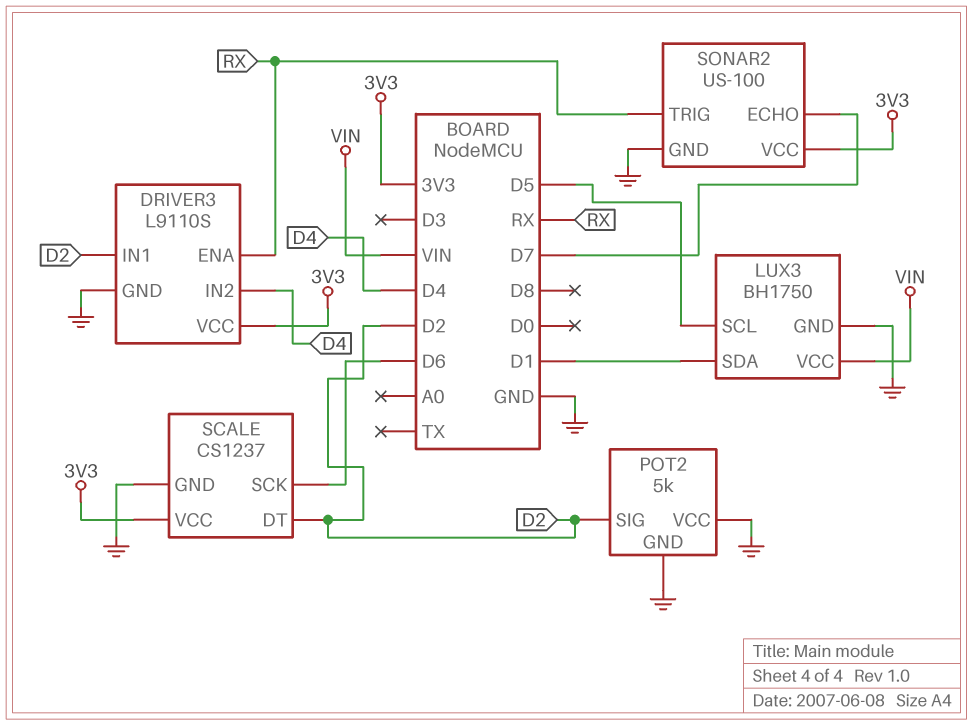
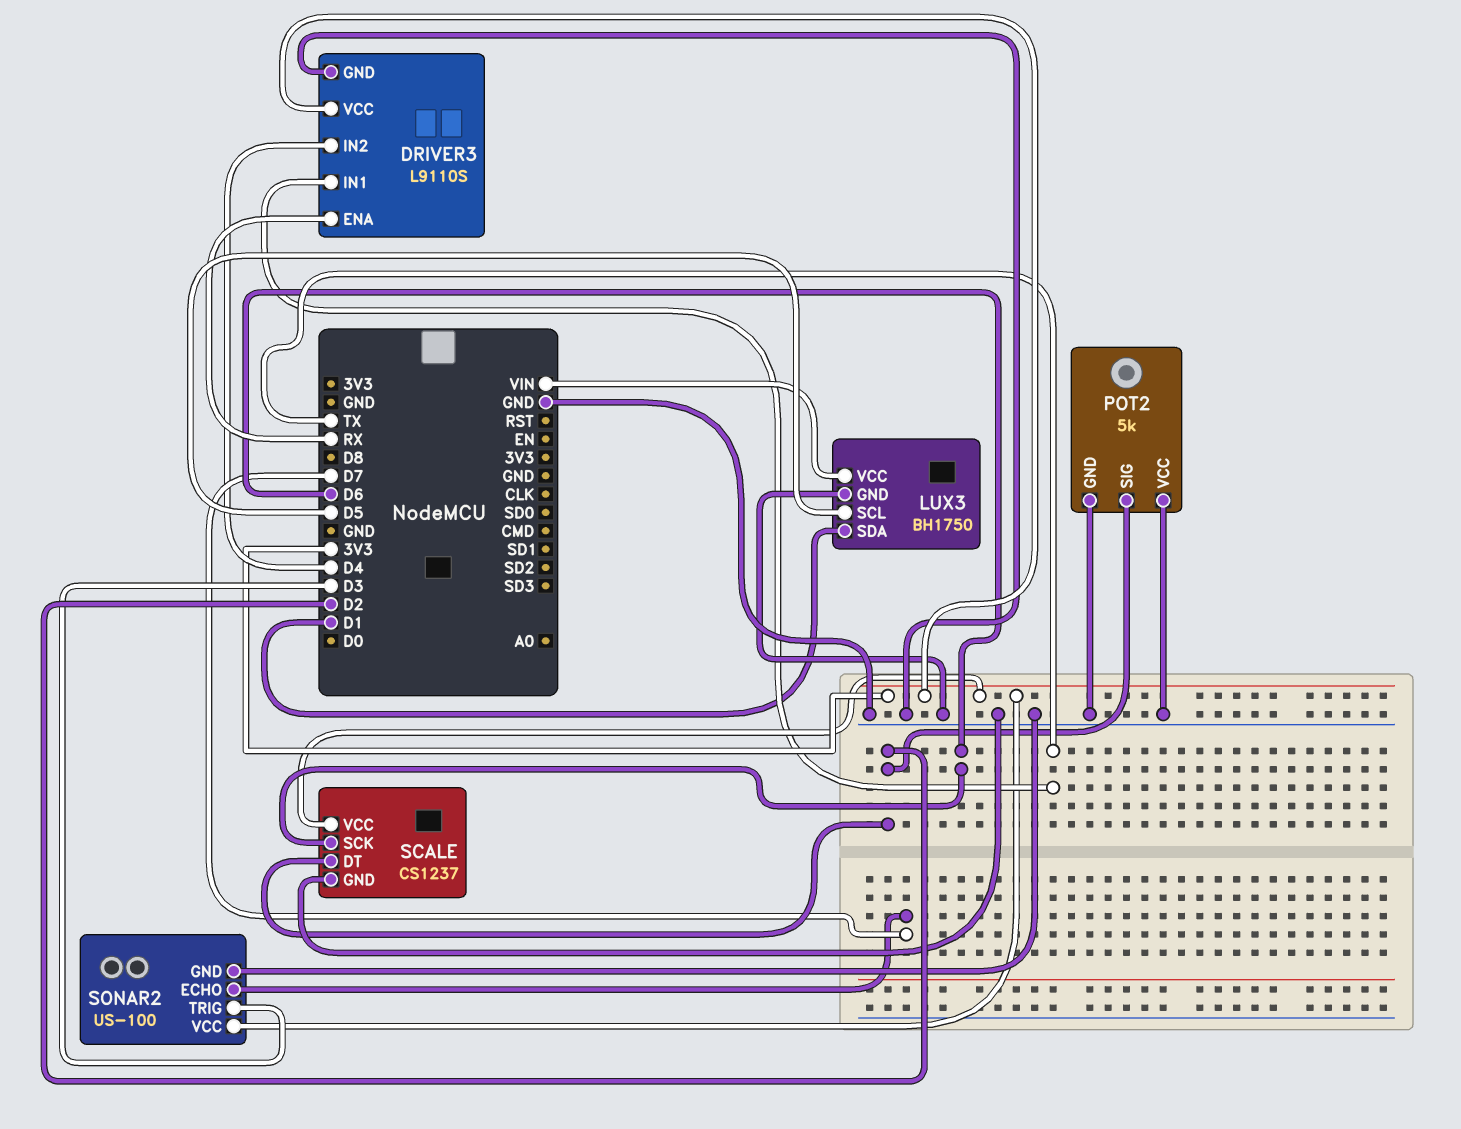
DRIVER3 pin IN1: D2 -> TX
SONAR2 pin TRIG: RX -> D3

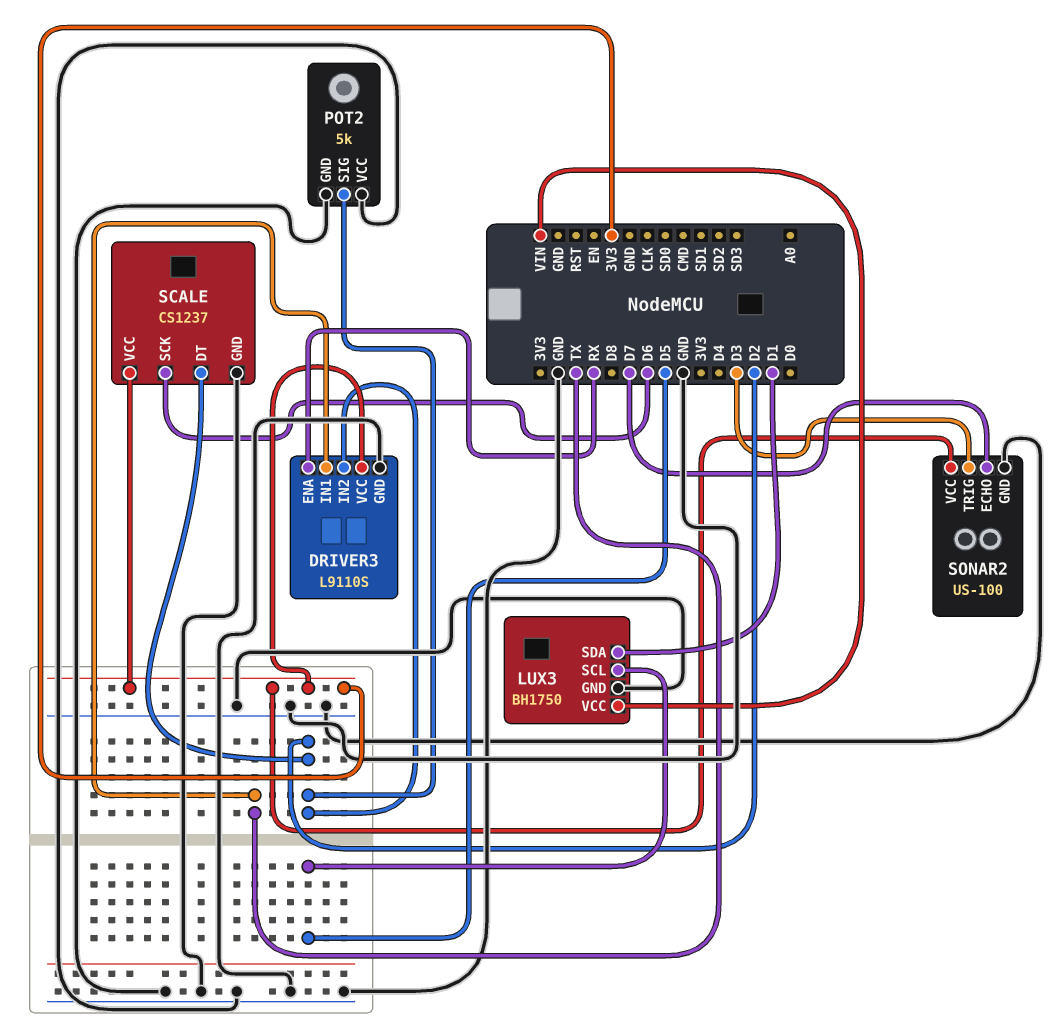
DRIVER3 pin IN2: D4 -> D2

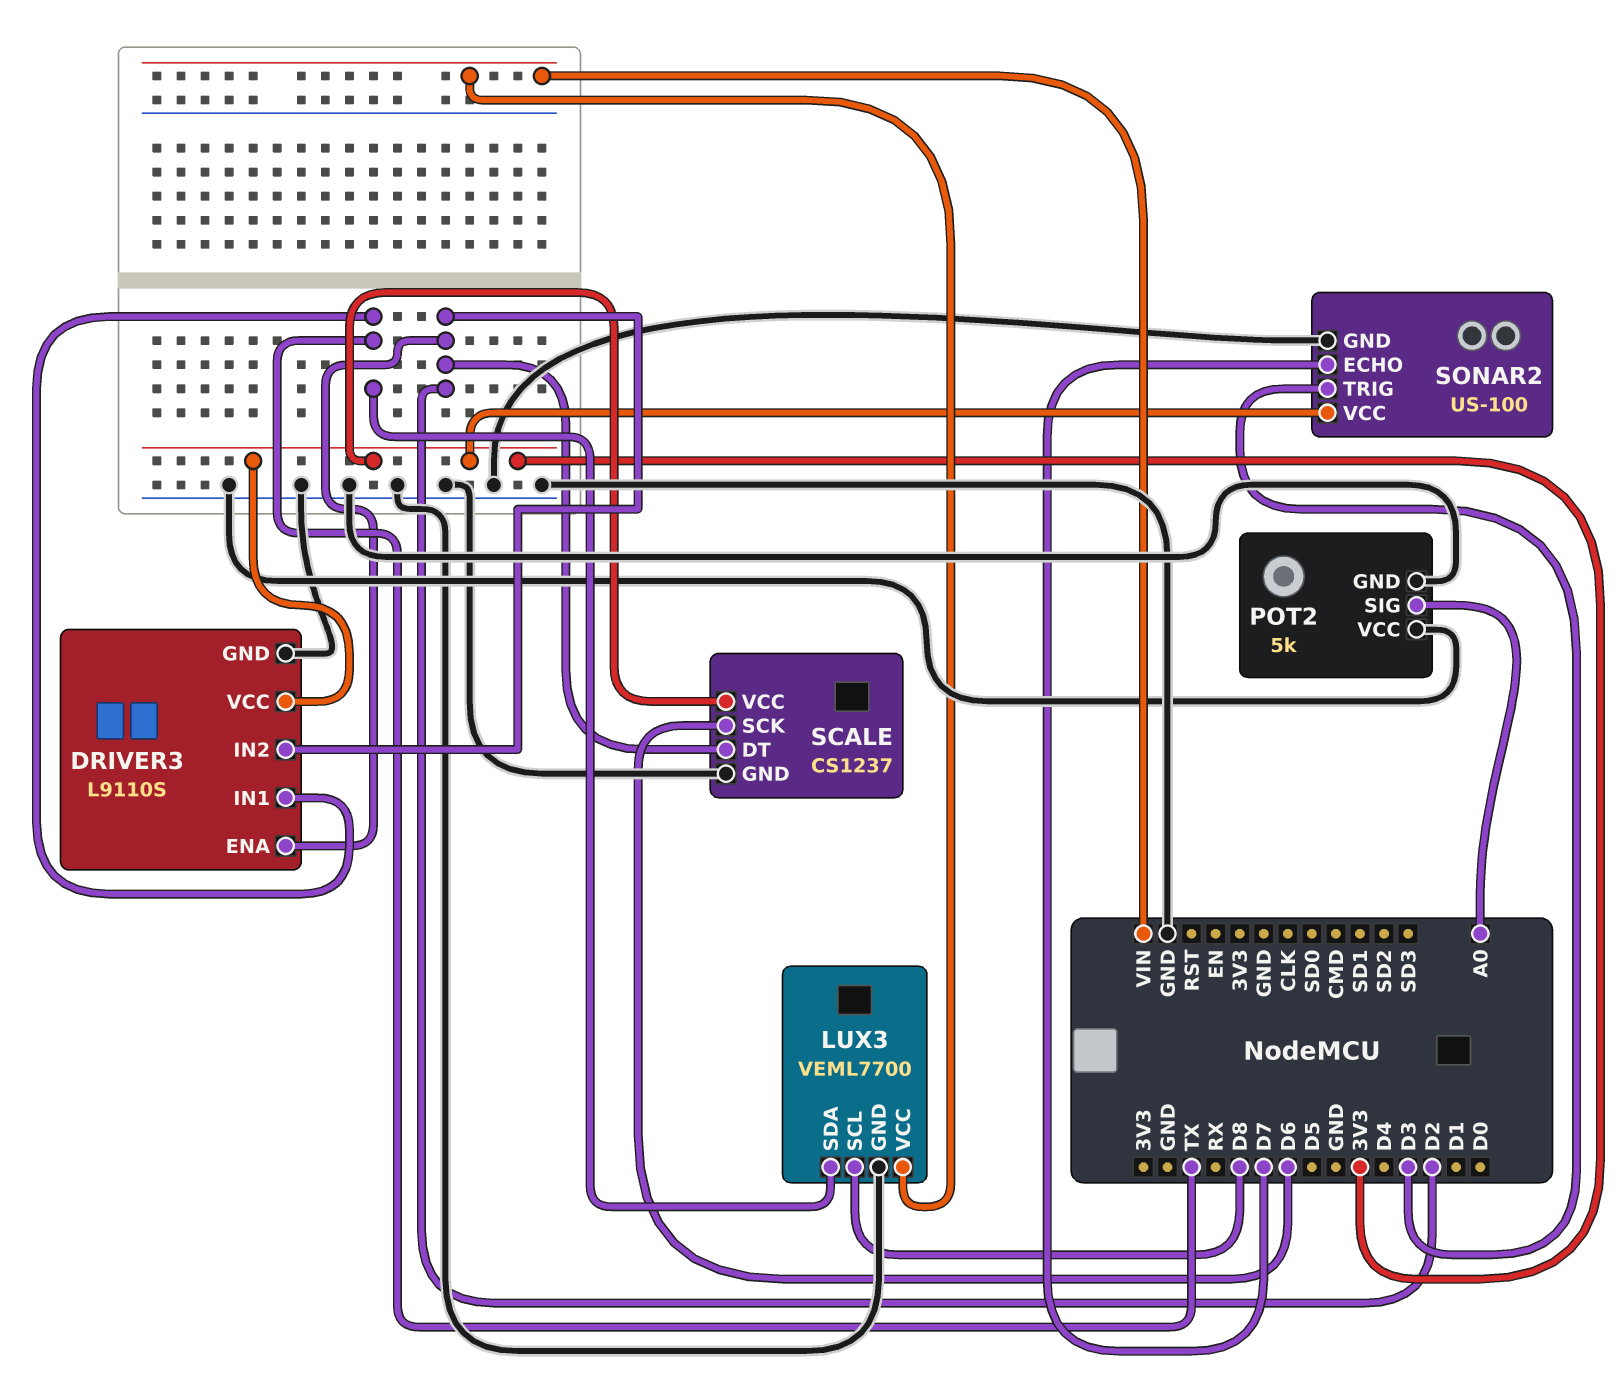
DRIVER3 pin ENA: RX -> D2
LUX3: BH1750 -> VEML7700
LUX3 pin SCL: D5 -> D8
LUX3 pin SDA: D1 -> TX
POT2 pin SIG: D2 -> A0

